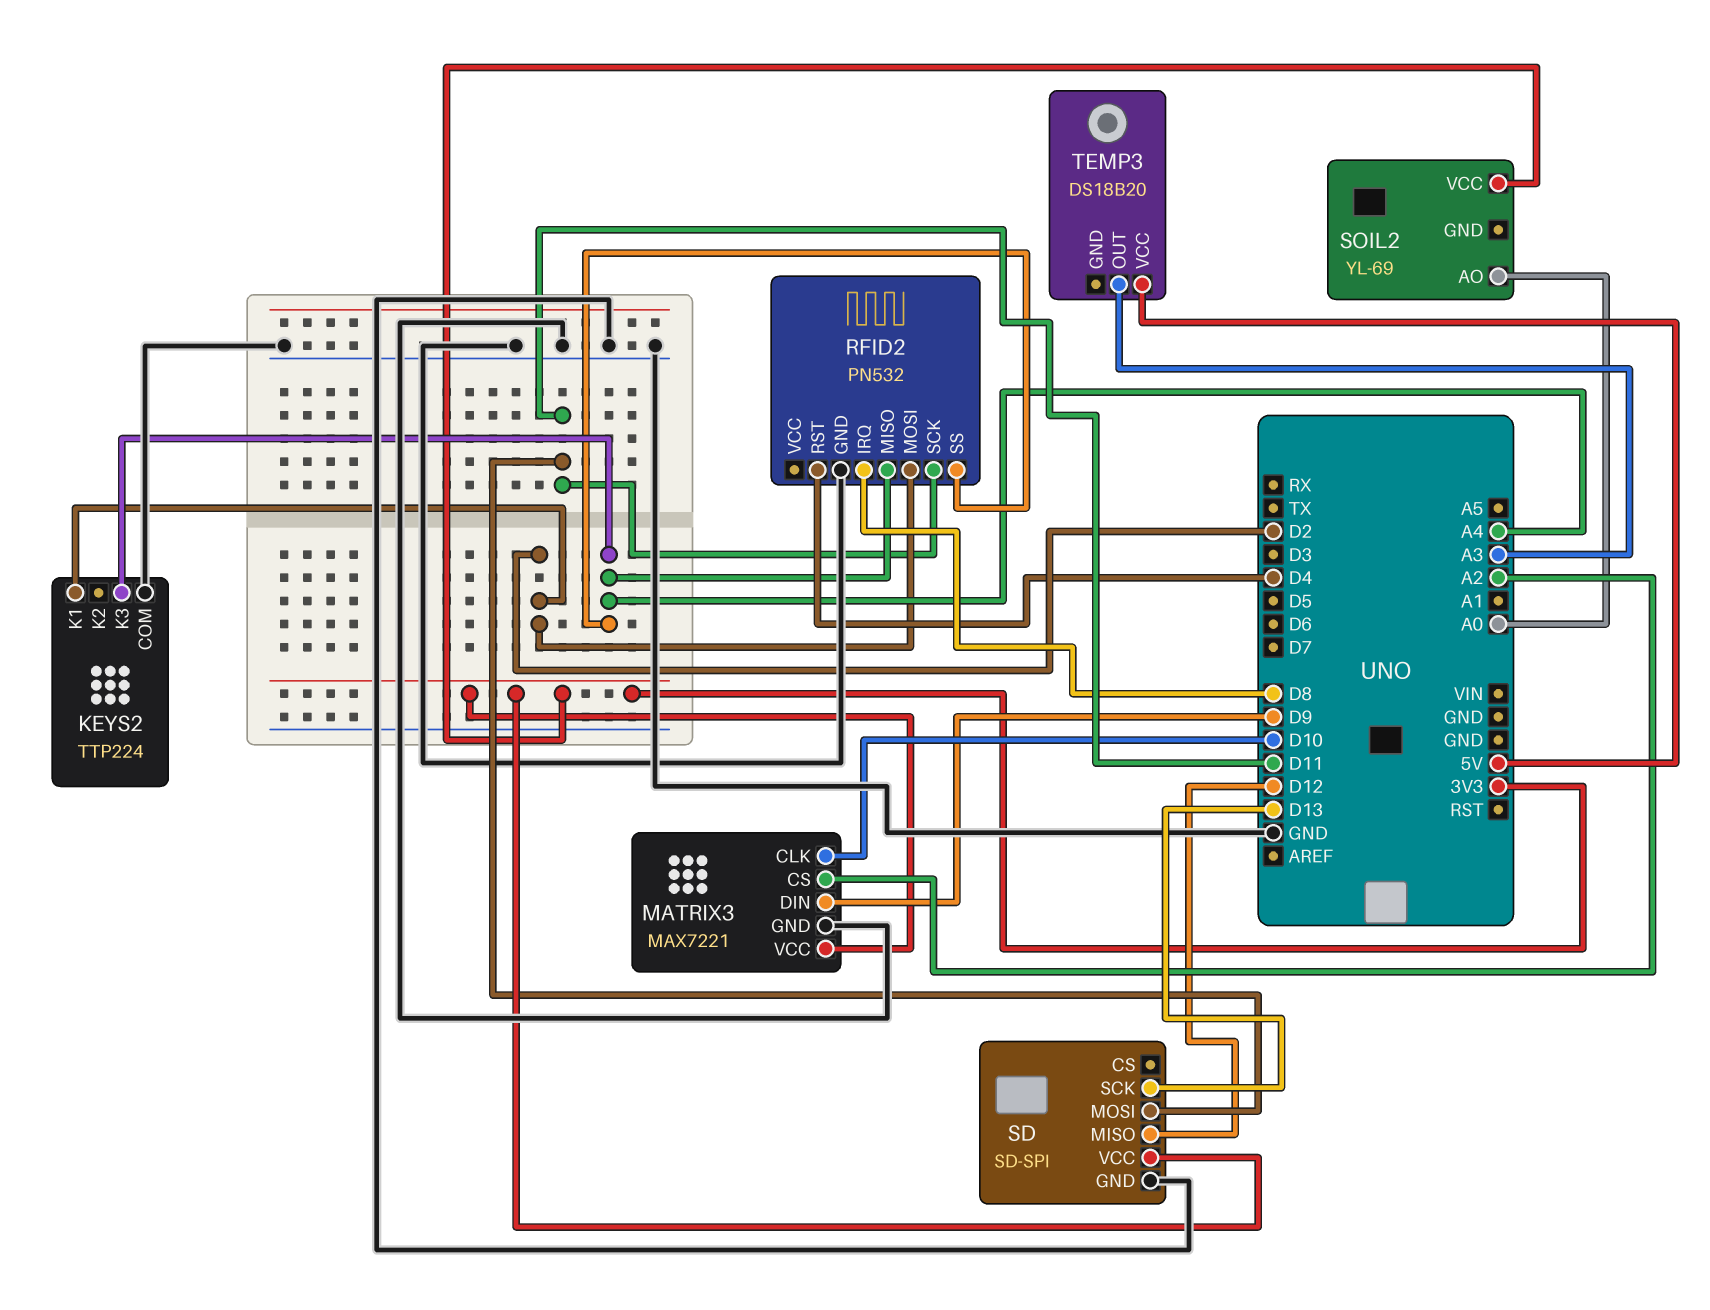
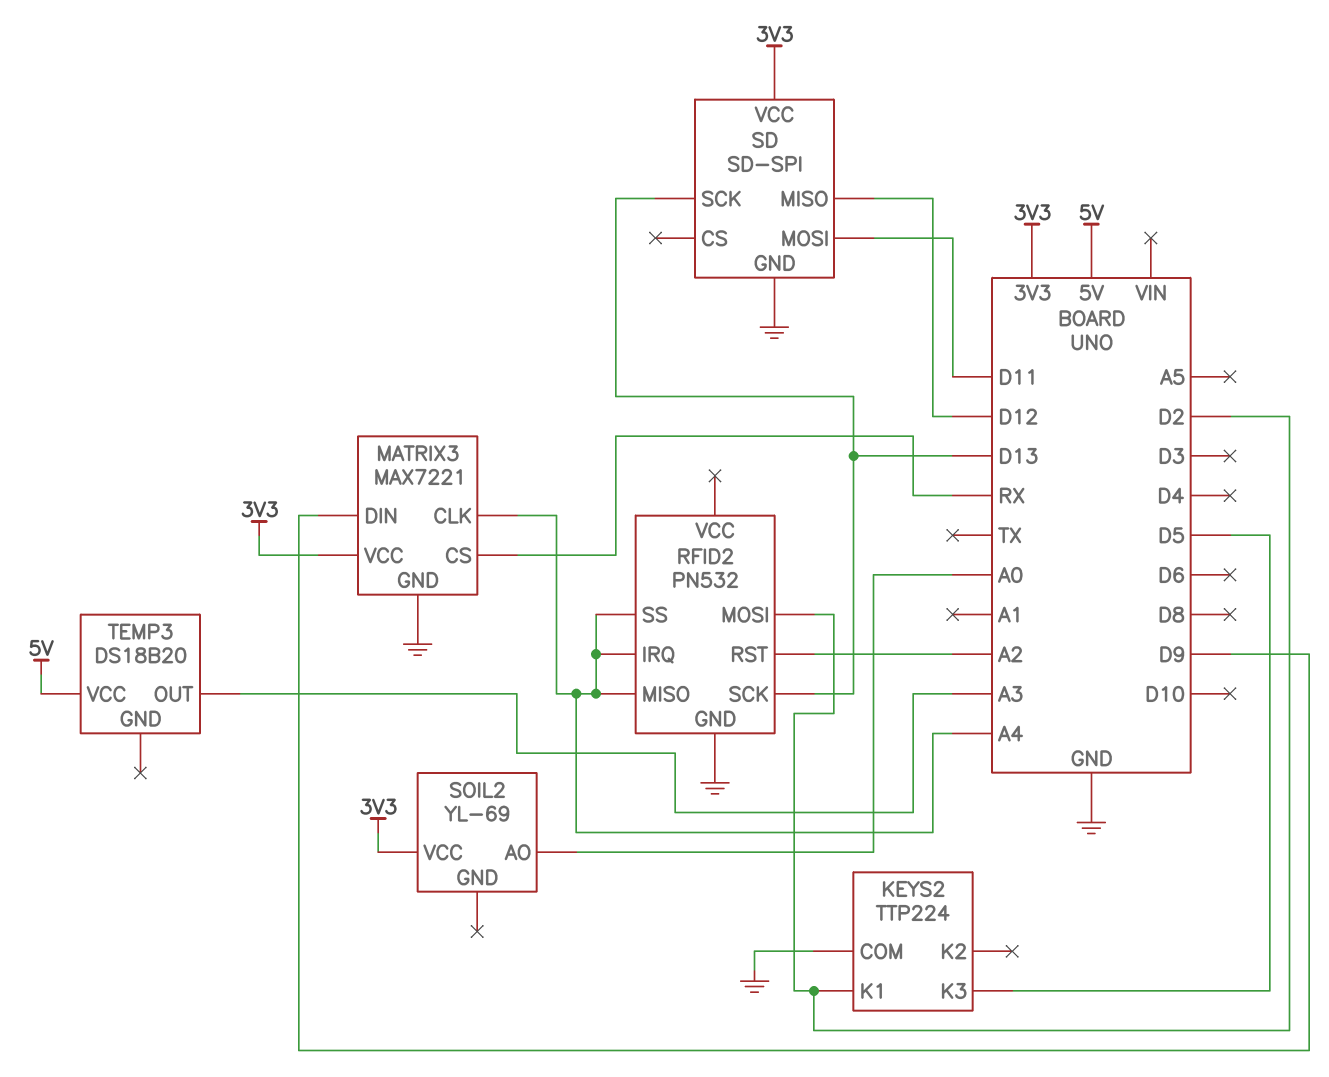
KEYS2 pin K3: A4 -> D5
MATRIX3 pin CLK: D10 -> A4
MATRIX3 pin CS: A2 -> RX
RFID2 pin IRQ: D8 -> A4
RFID2 pin RST: D4 -> A2
RFID2 pin SCK: D11 -> D13

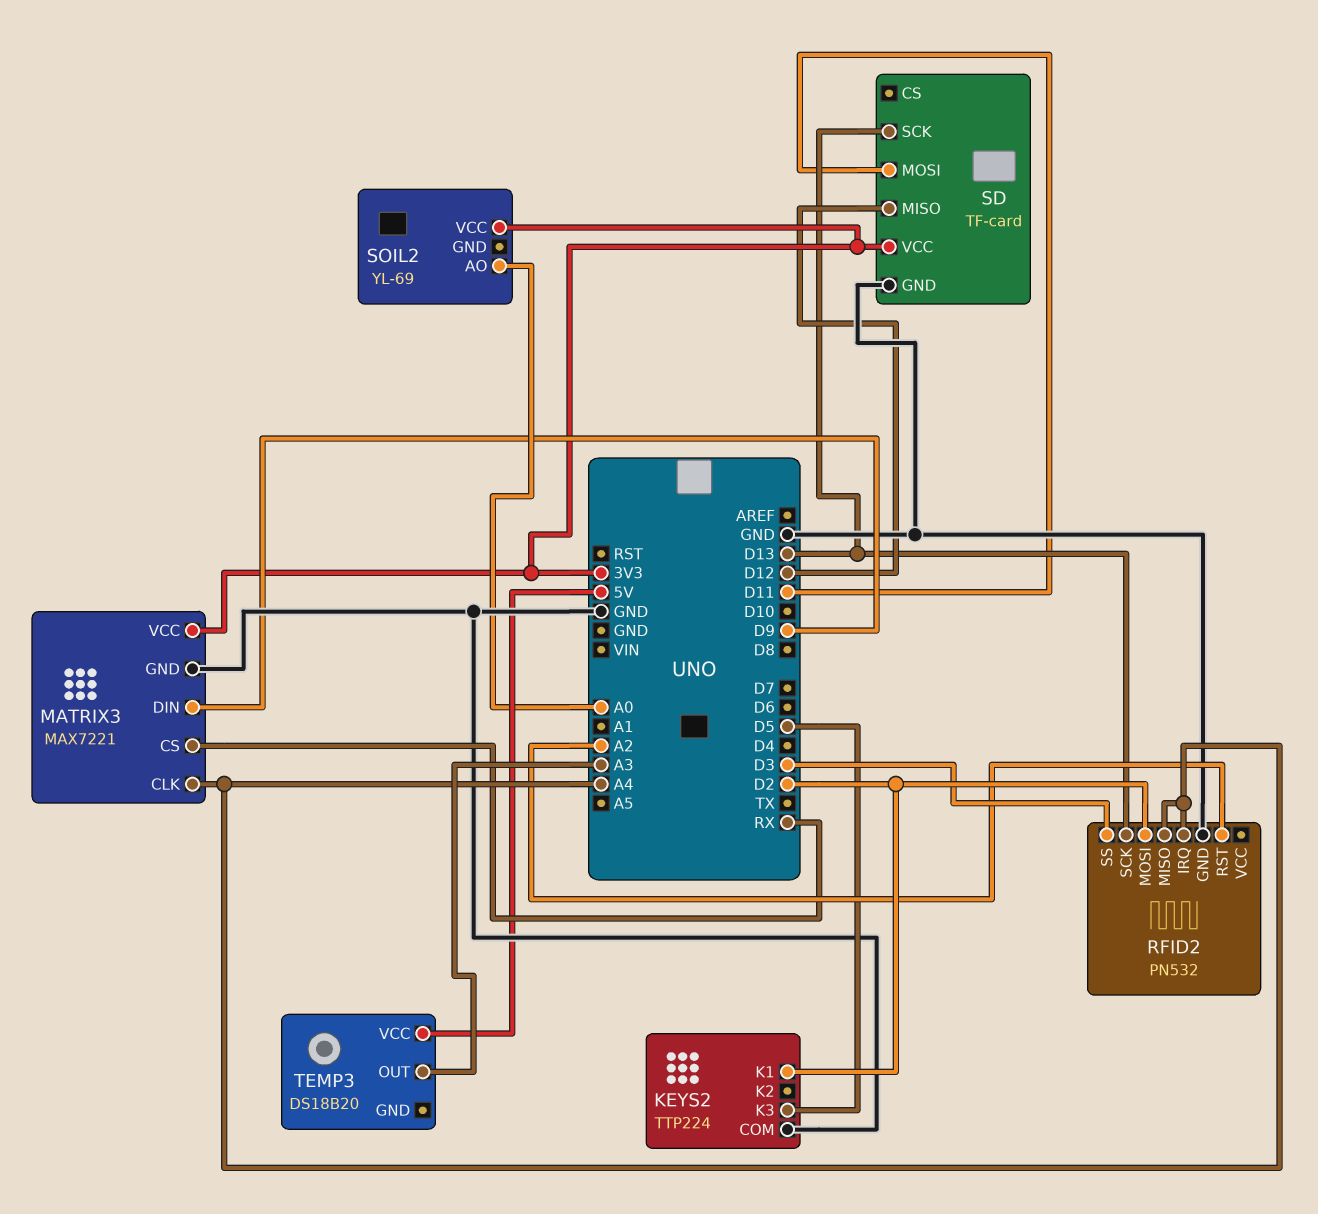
RFID2 pin SS: A4 -> D3
SD: SD-SPI -> TF-card

